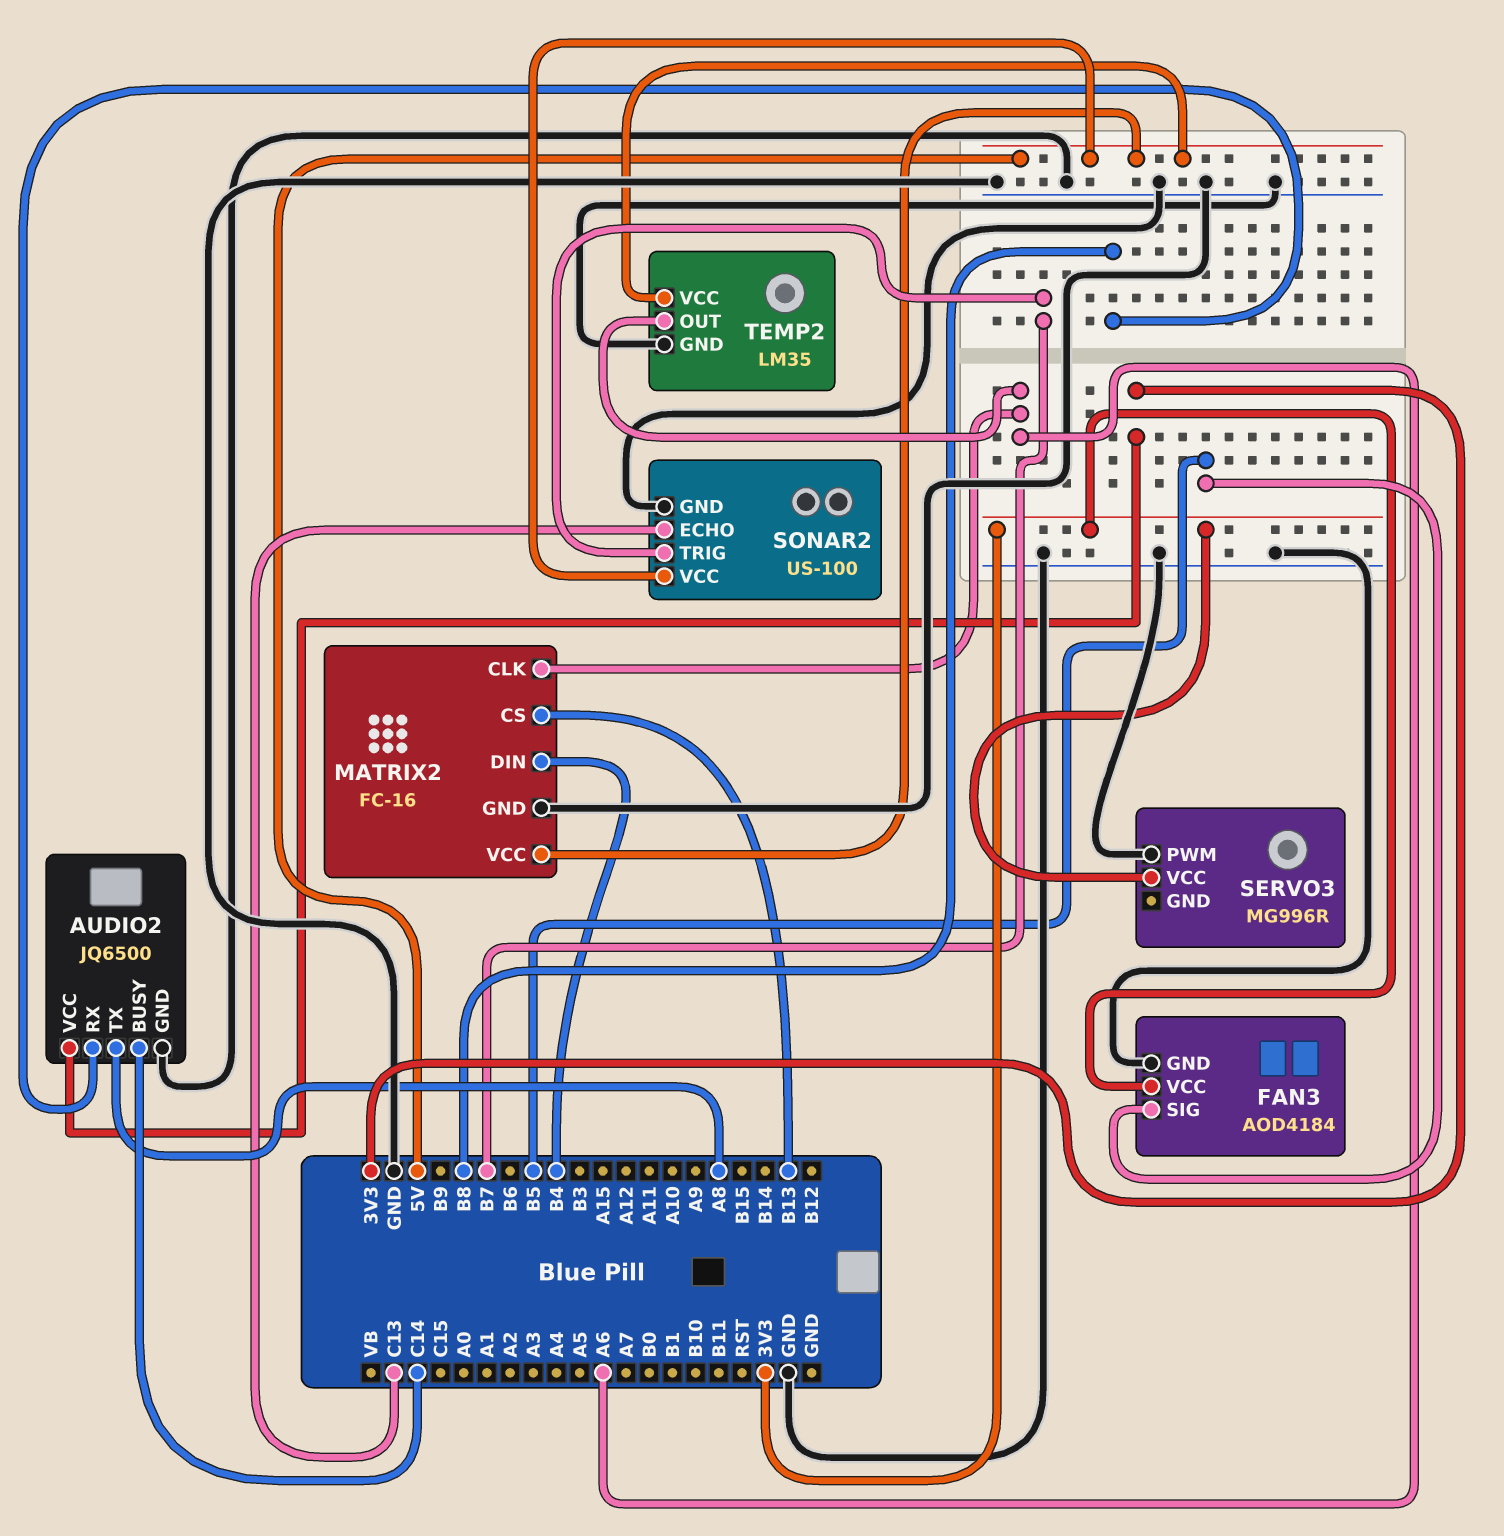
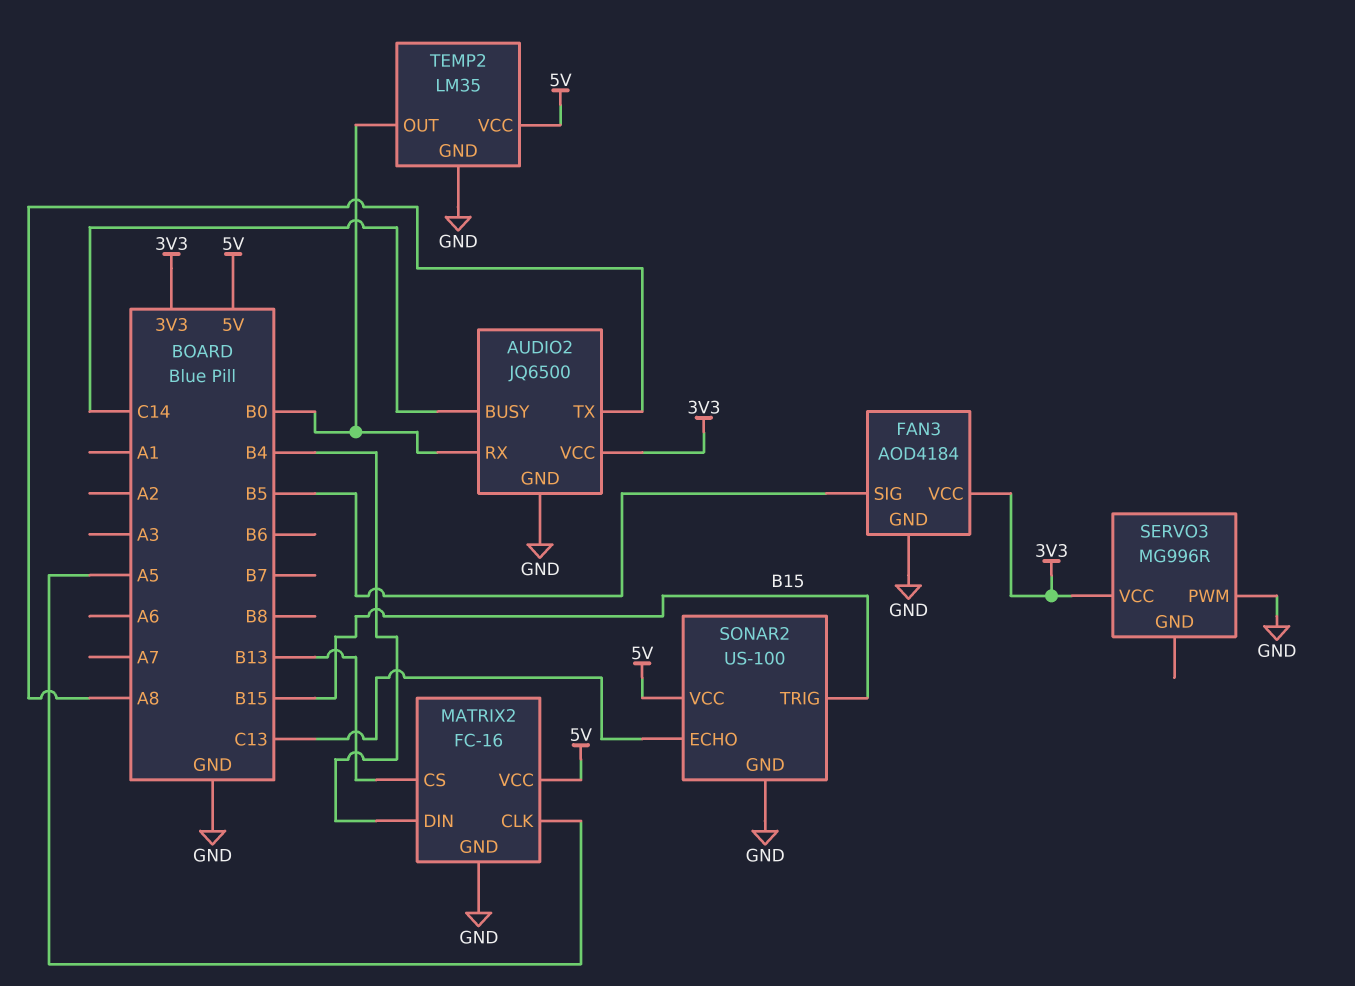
AUDIO2 pin RX: B8 -> B0
MATRIX2 pin CLK: A6 -> A5
SONAR2 pin TRIG: B7 -> B15
TEMP2 pin OUT: A6 -> B0

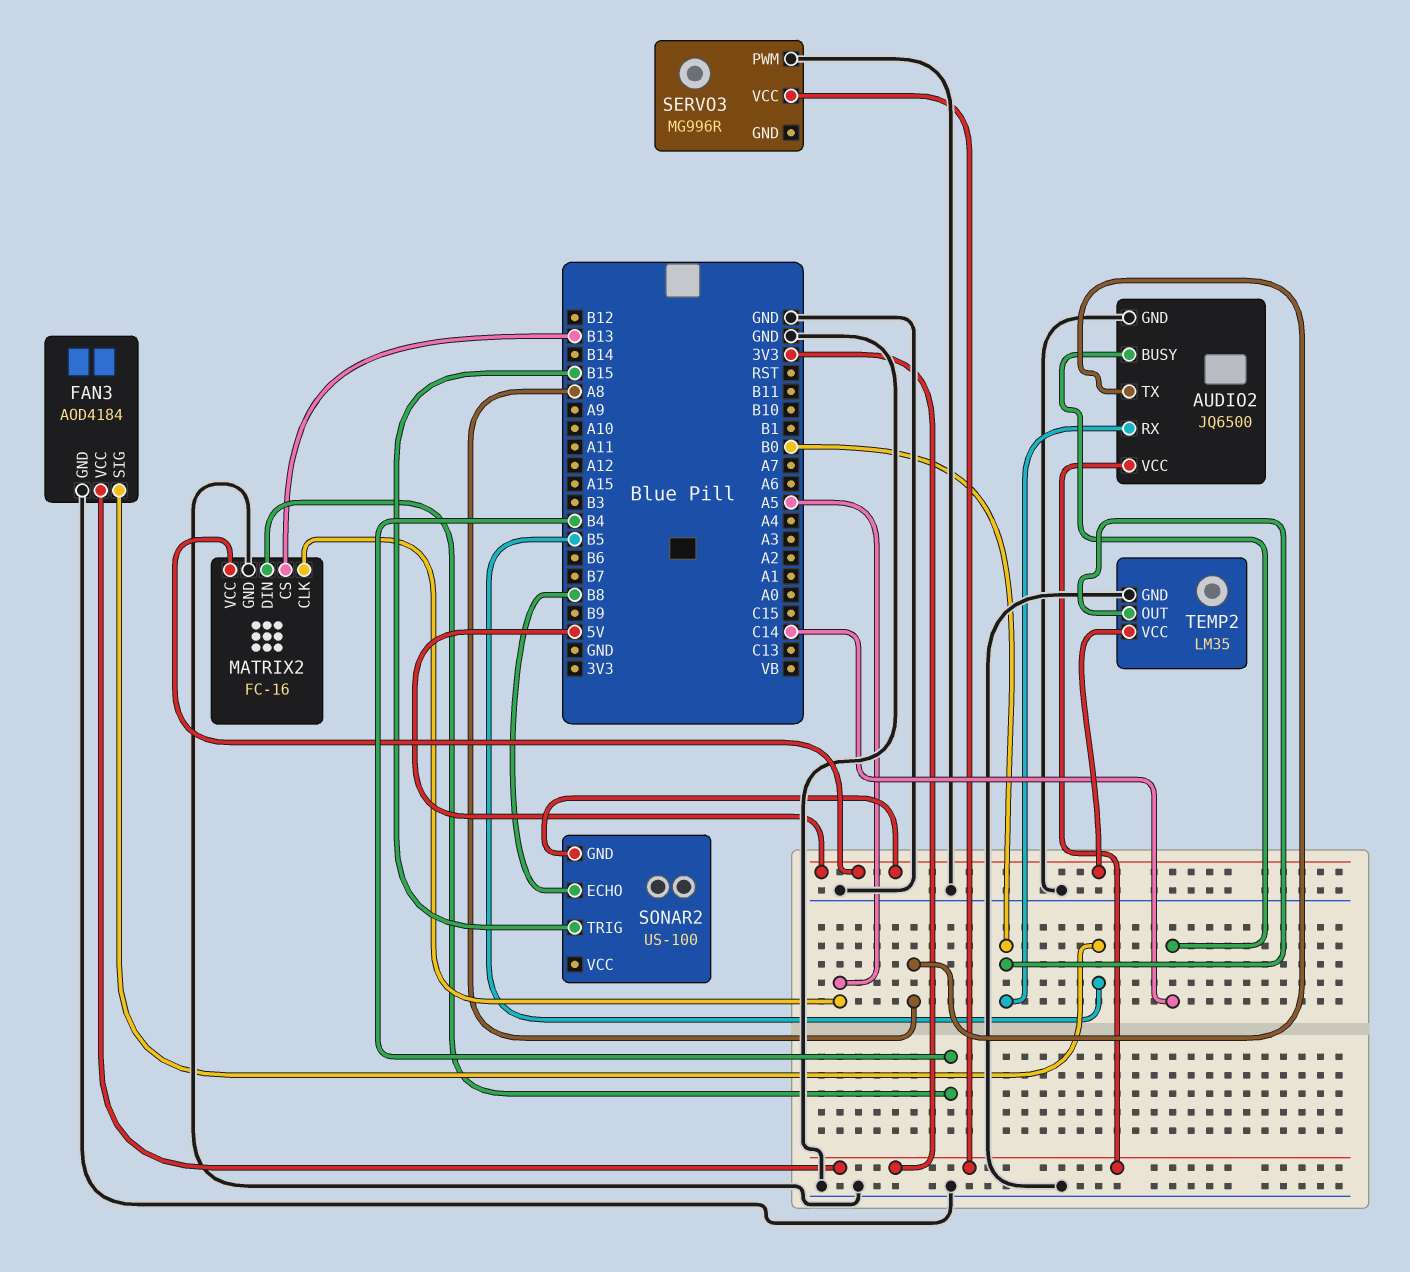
SONAR2 pin ECHO: C13 -> B8
SONAR2 pin GND: GND -> 5V
SONAR2 pin VCC: 5V -> none

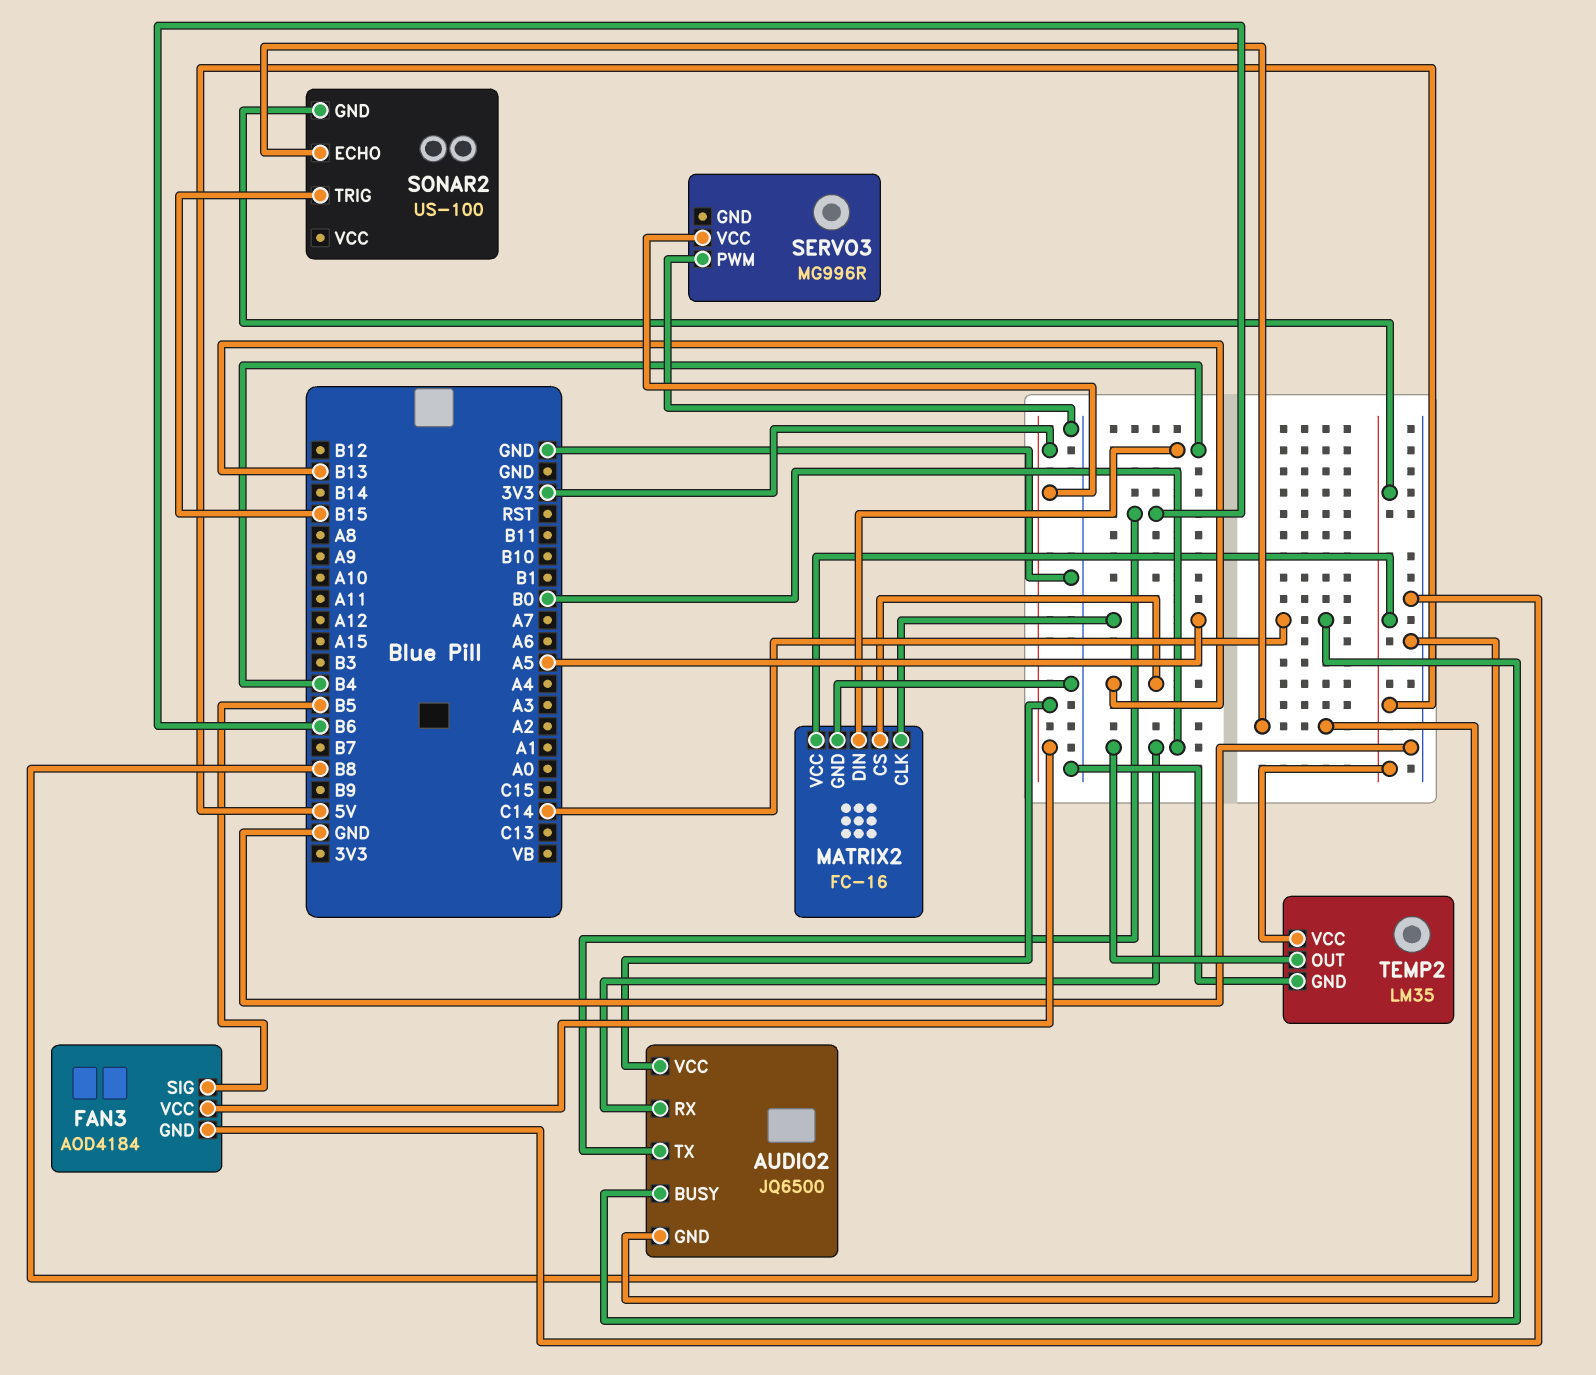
AUDIO2 pin TX: A8 -> B6

